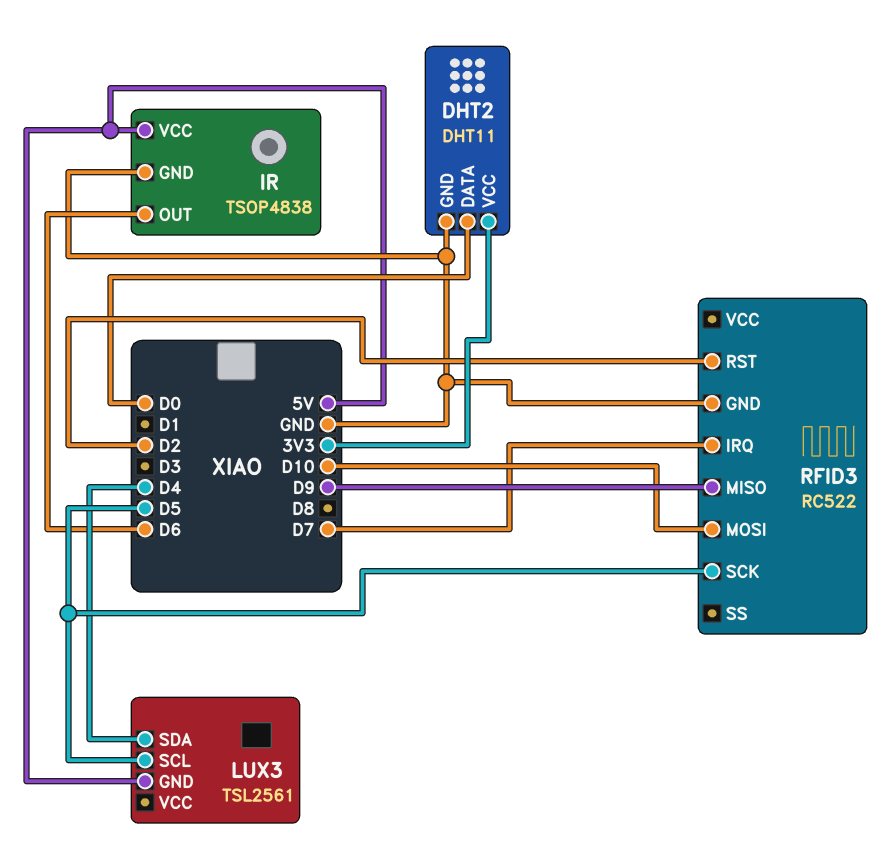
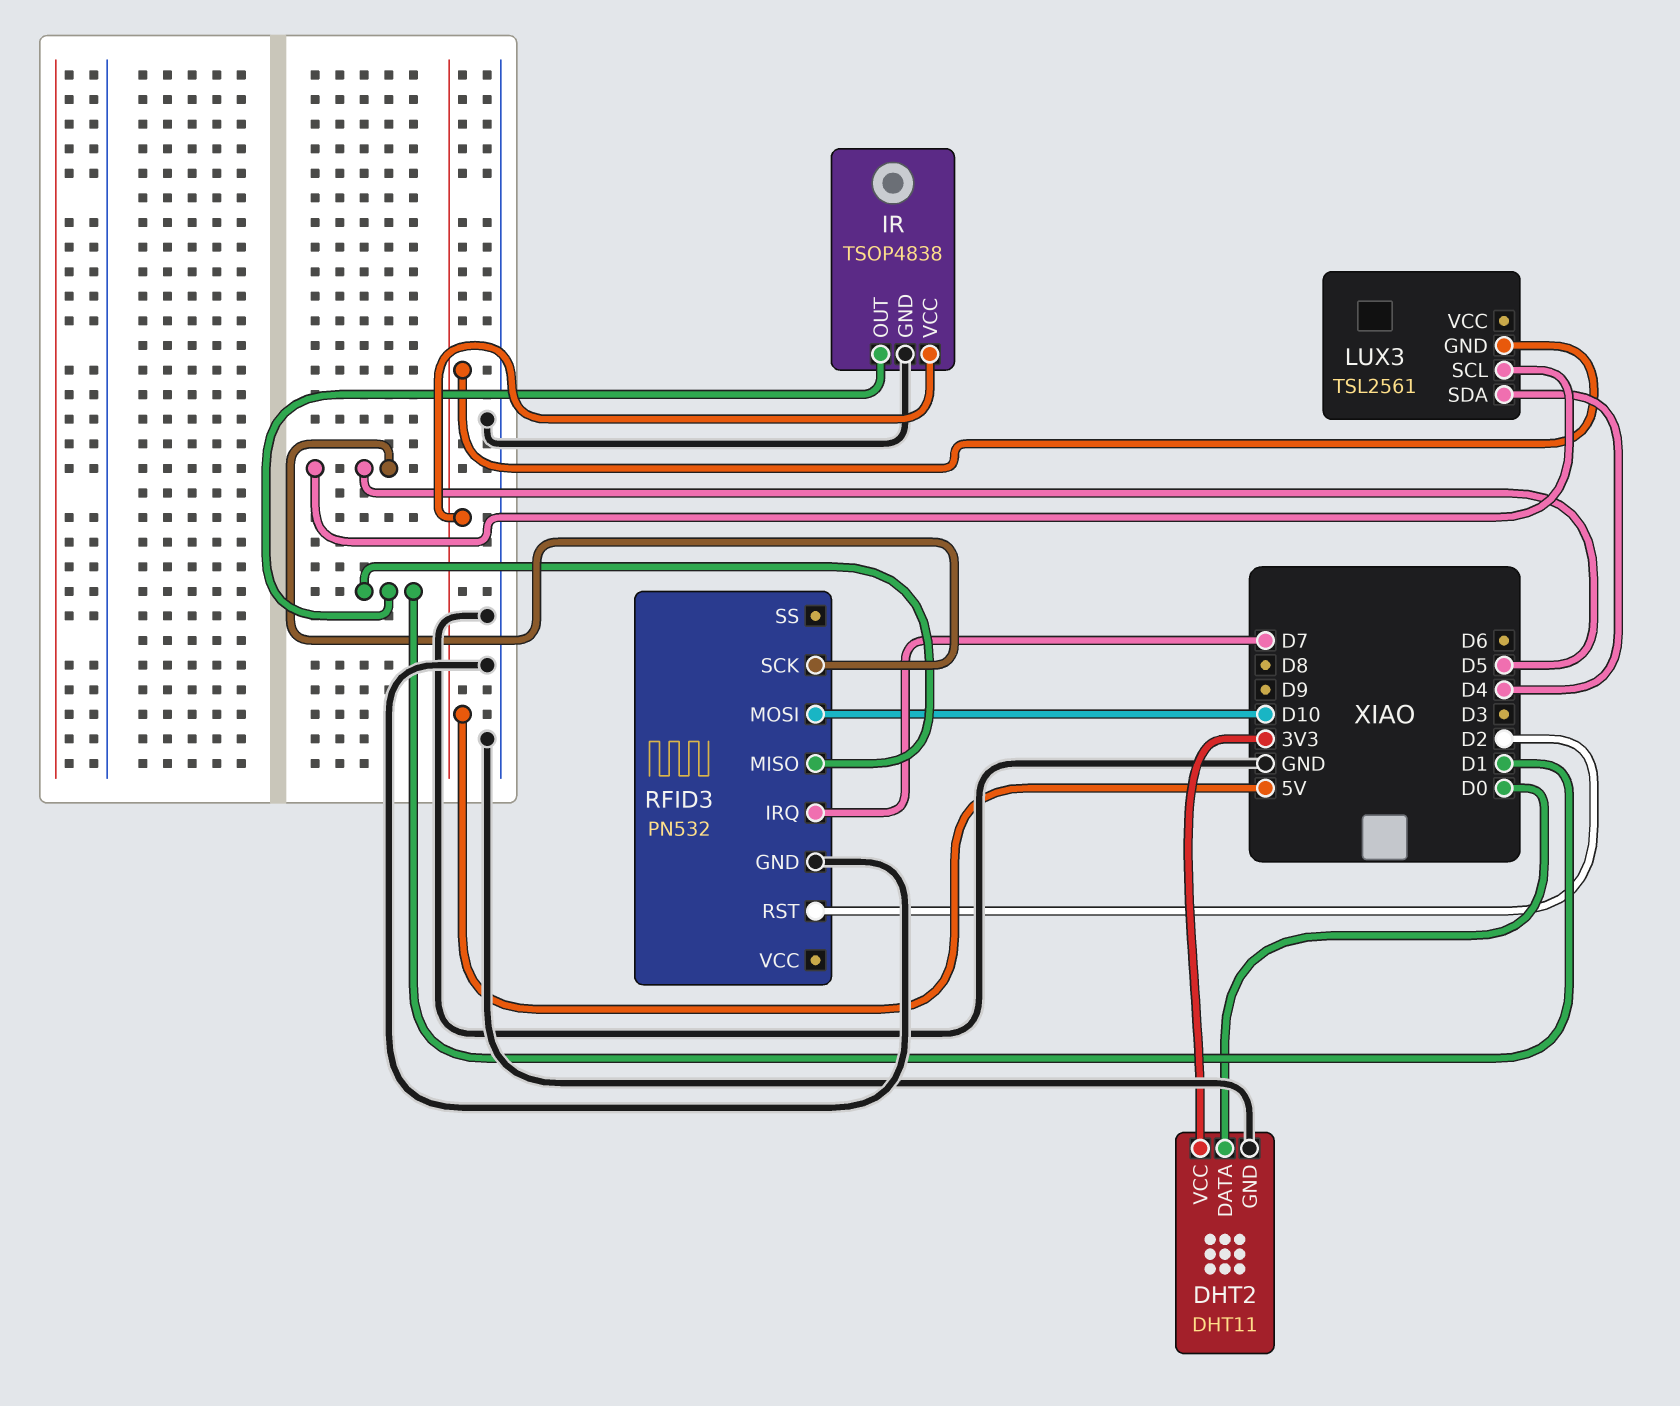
IR pin OUT: D6 -> D1
RFID3: RC522 -> PN532
RFID3 pin MISO: D9 -> D1

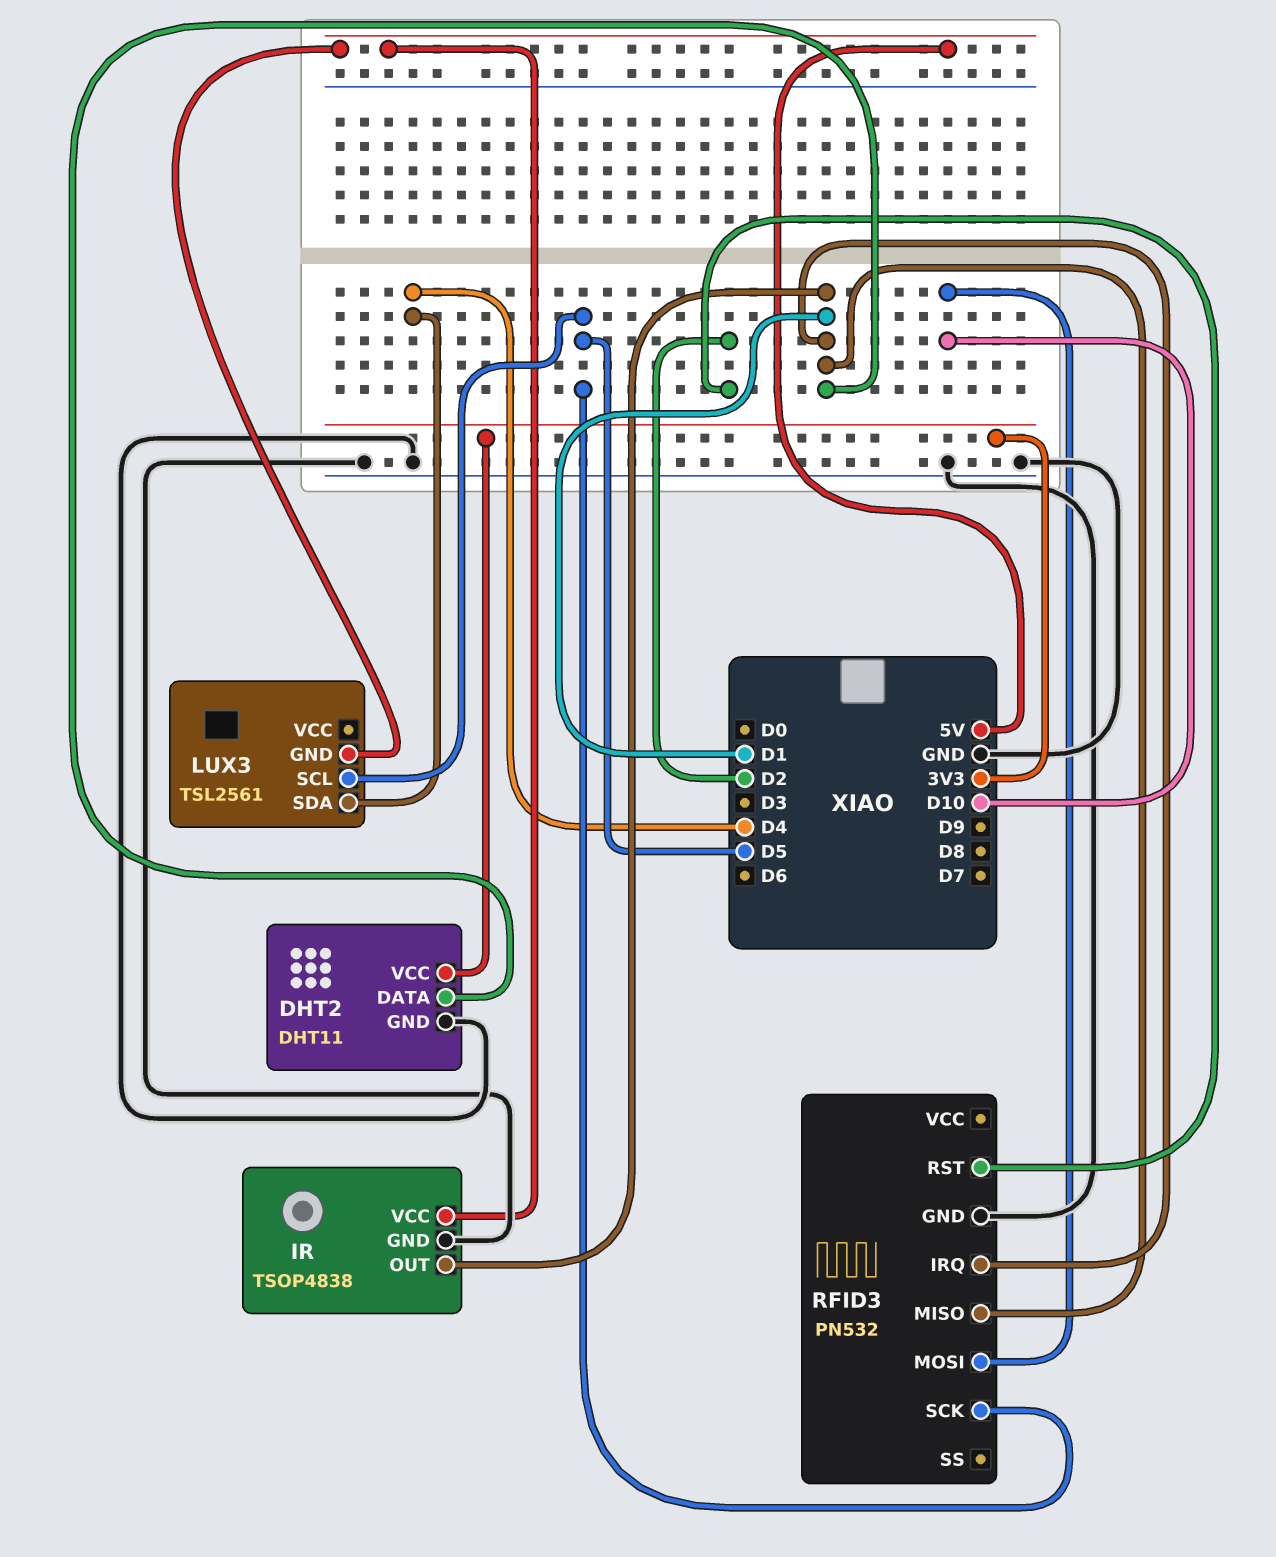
DHT2 pin DATA: D0 -> D1
RFID3 pin IRQ: D7 -> D1

